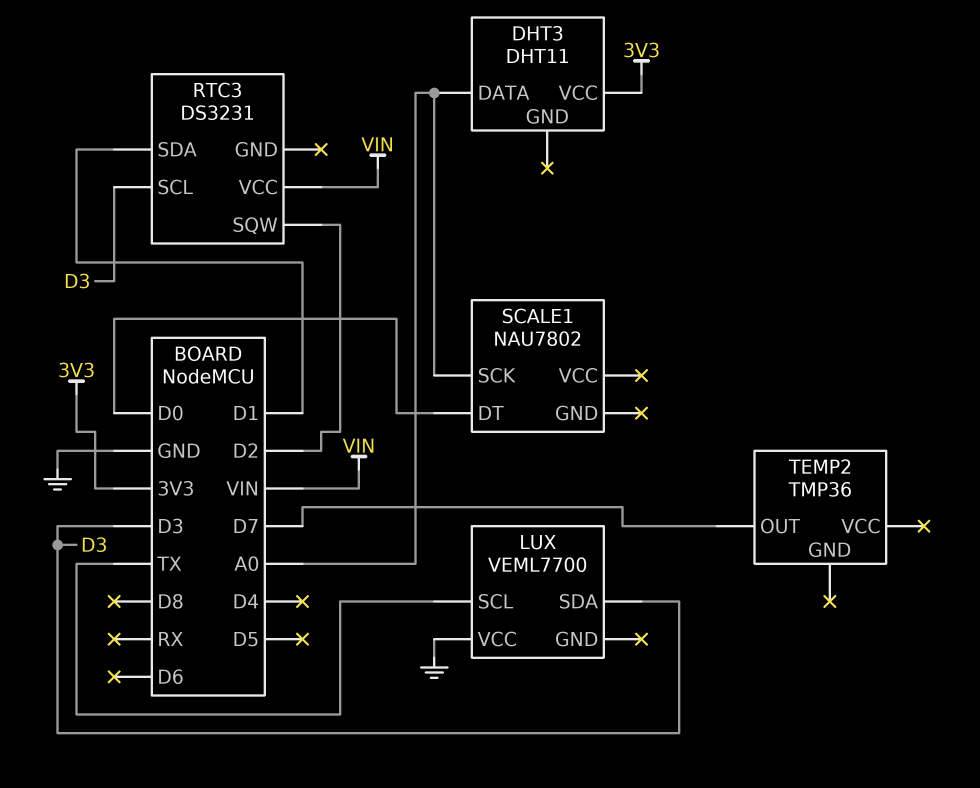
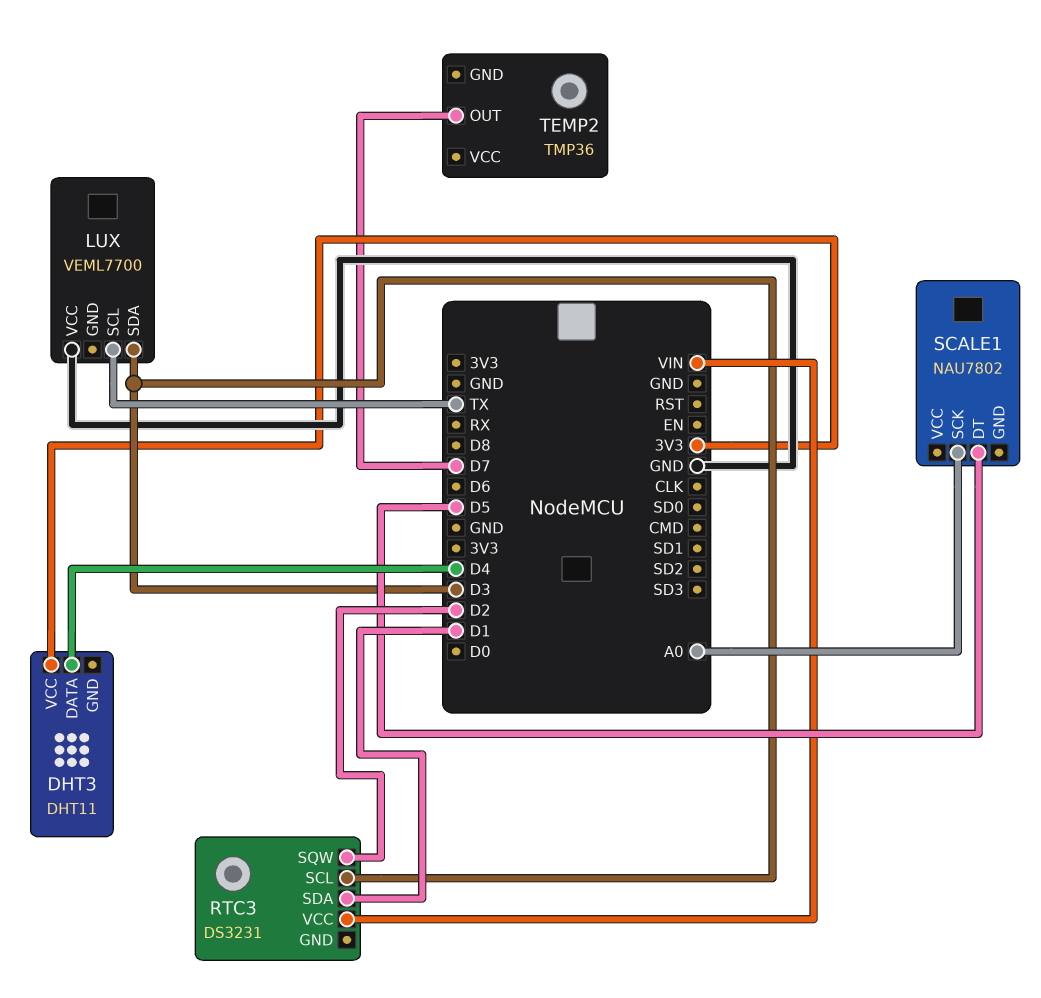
DHT3 pin DATA: A0 -> D4
SCALE1 pin DT: D0 -> D5

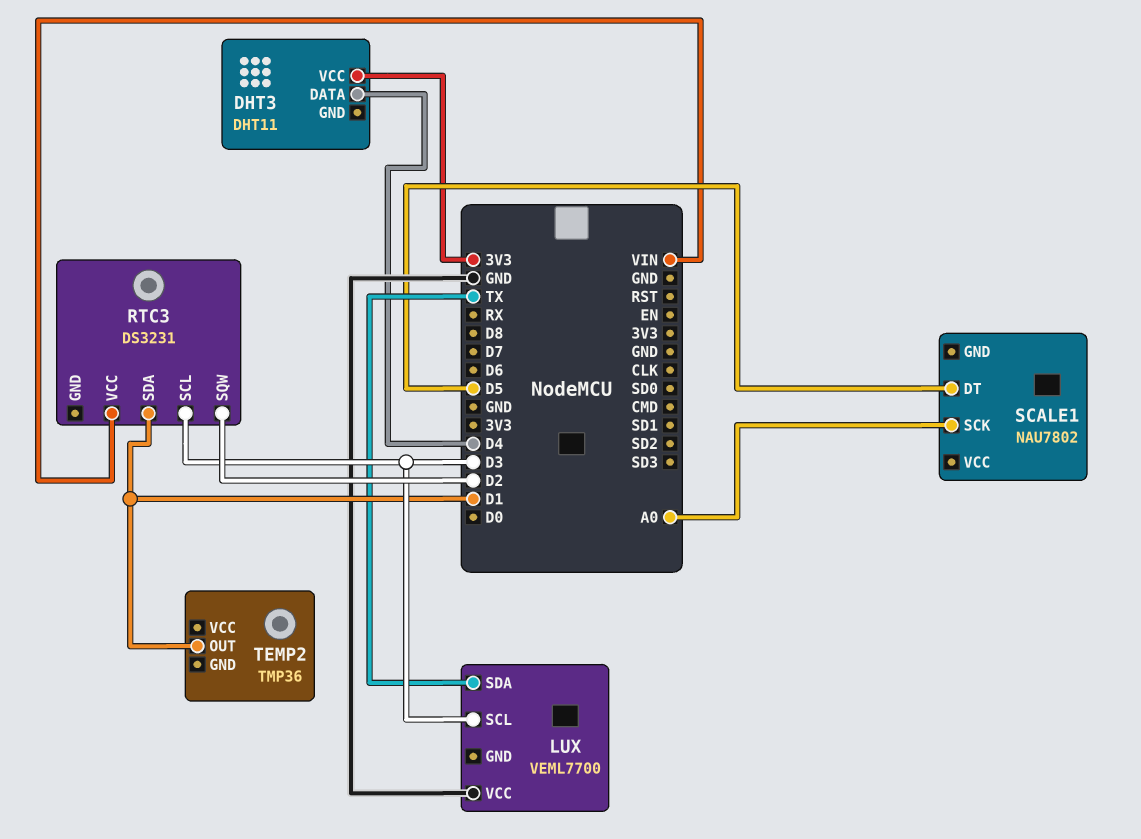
LUX pin SCL: TX -> D3
LUX pin SDA: D3 -> TX
TEMP2 pin OUT: D7 -> D1

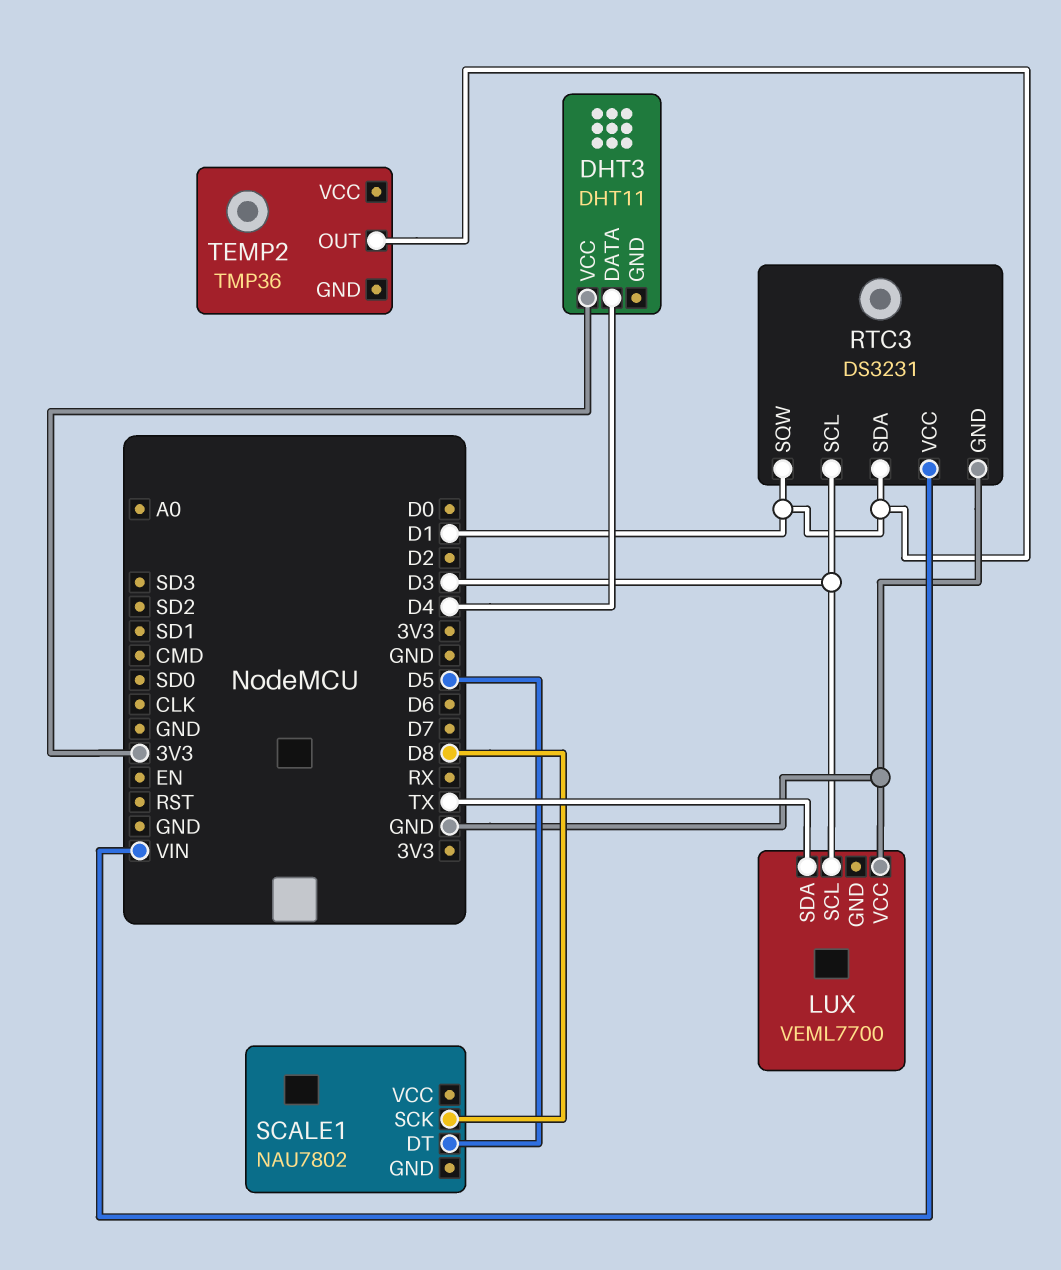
RTC3 pin GND: none -> GND
RTC3 pin SQW: D2 -> D1
SCALE1 pin SCK: A0 -> D8

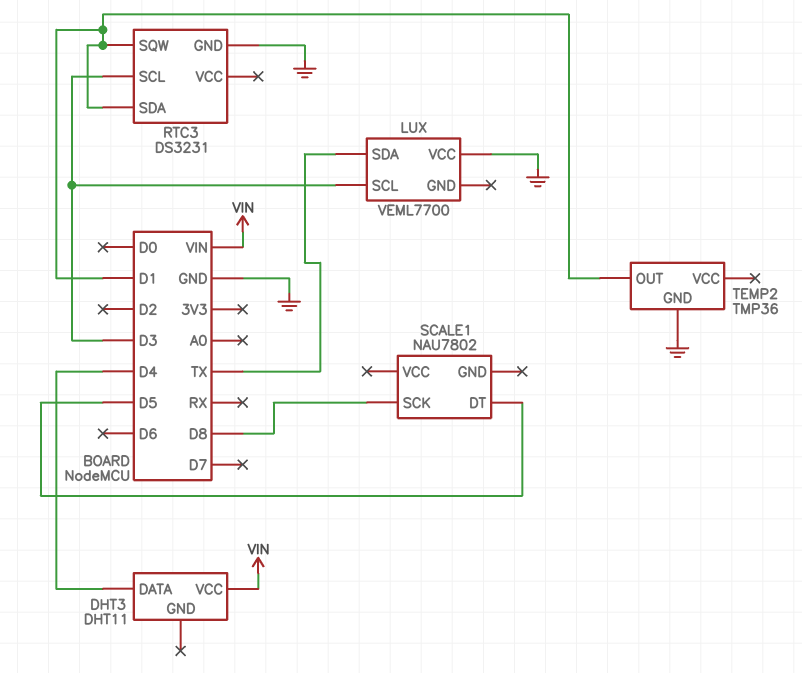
DHT3 pin VCC: 3V3 -> VIN
RTC3 pin VCC: VIN -> none
TEMP2 pin GND: none -> GND

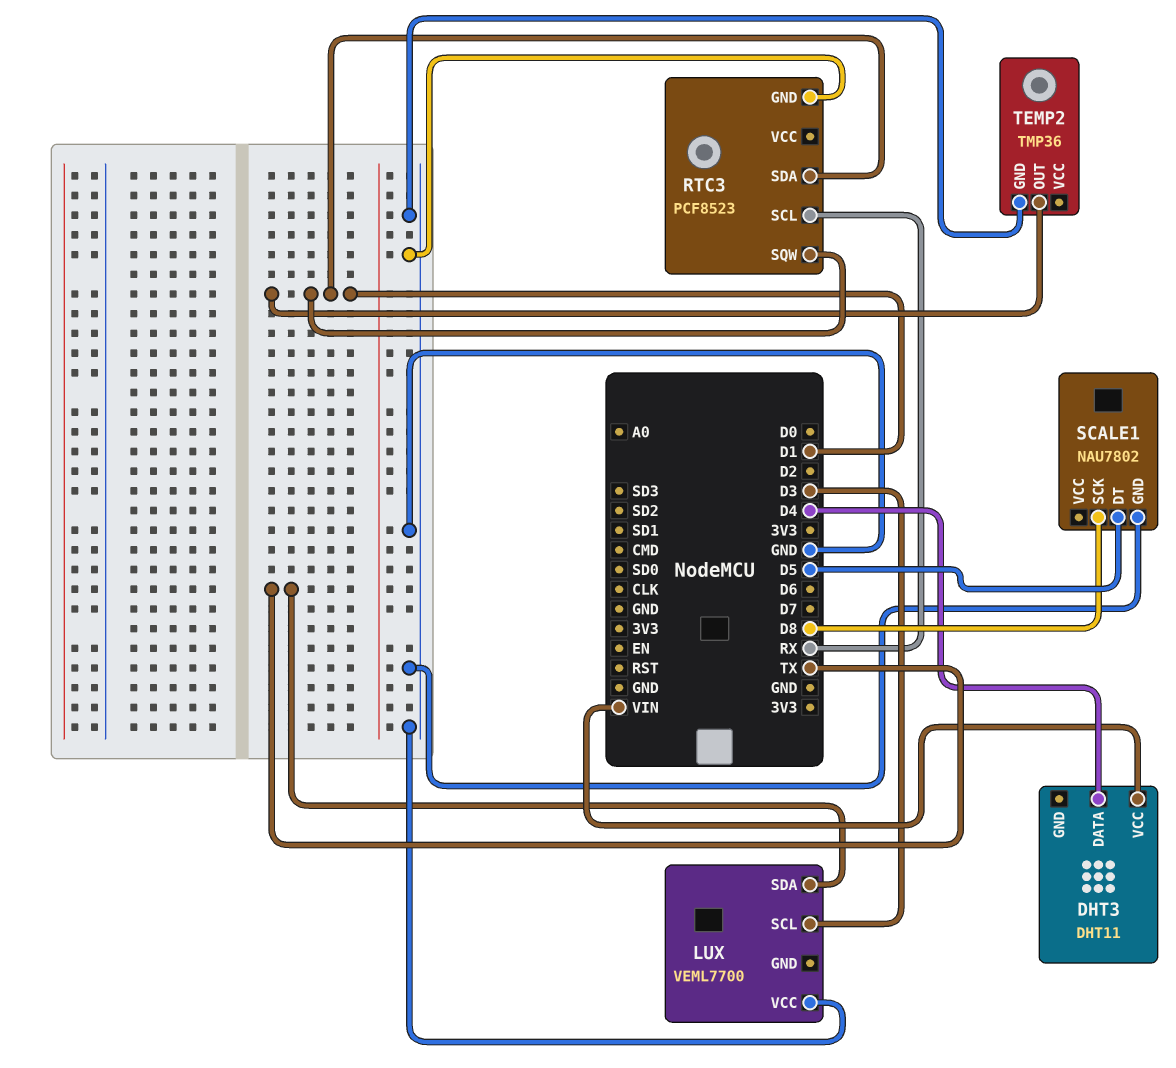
RTC3: DS3231 -> PCF8523
RTC3 pin SCL: D3 -> RX
SCALE1 pin GND: none -> GND

